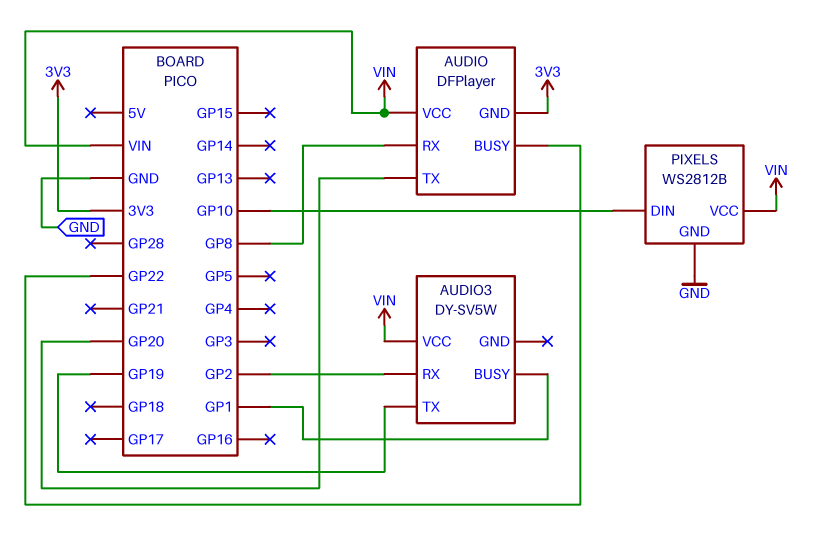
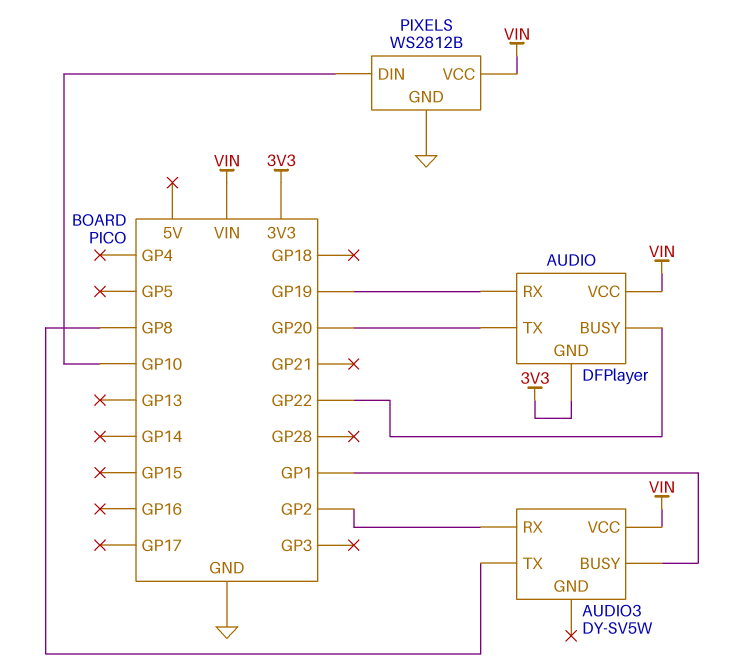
AUDIO pin RX: GP8 -> GP19
AUDIO3 pin TX: GP19 -> GP8

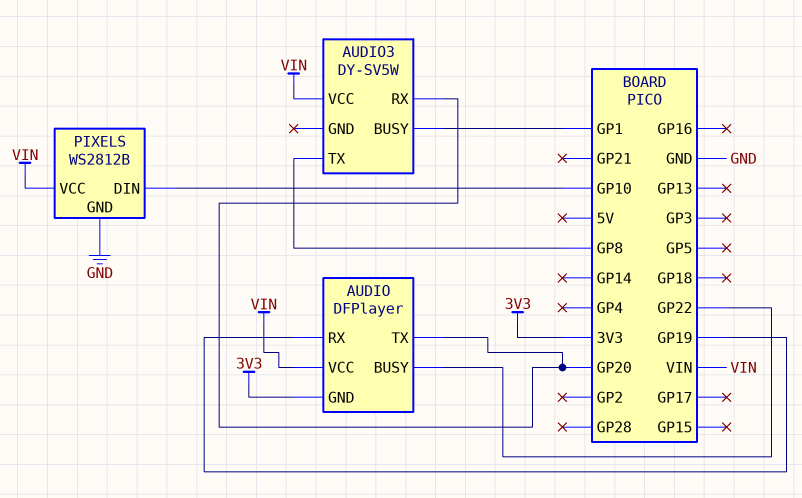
AUDIO3 pin RX: GP2 -> GP20

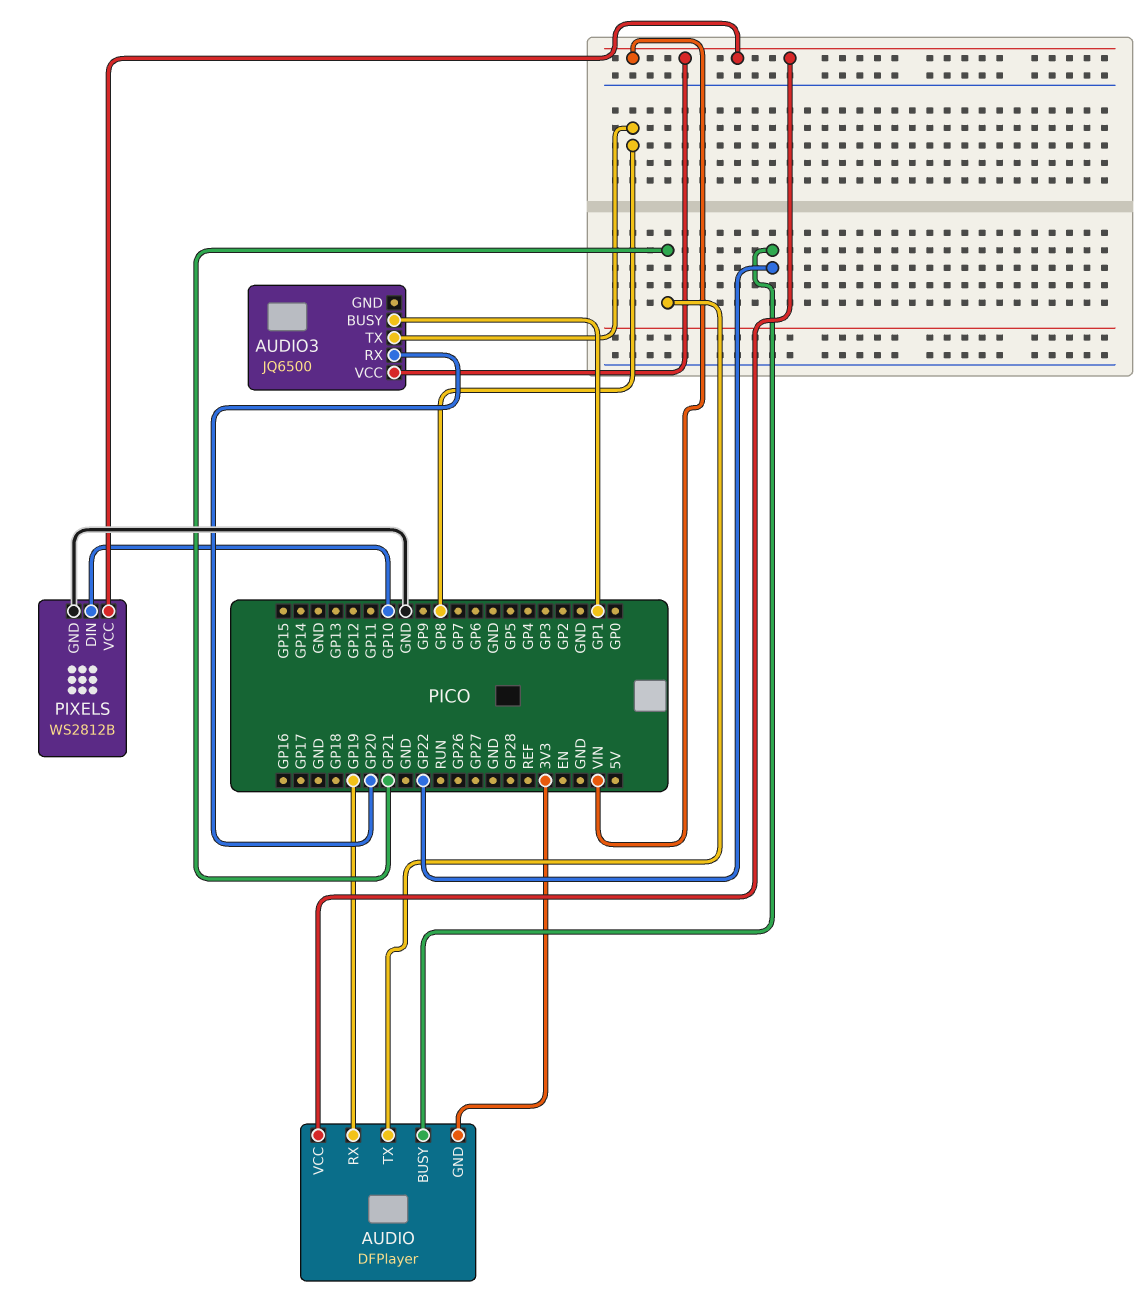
AUDIO pin TX: GP20 -> GP21
AUDIO3: DY-SV5W -> JQ6500

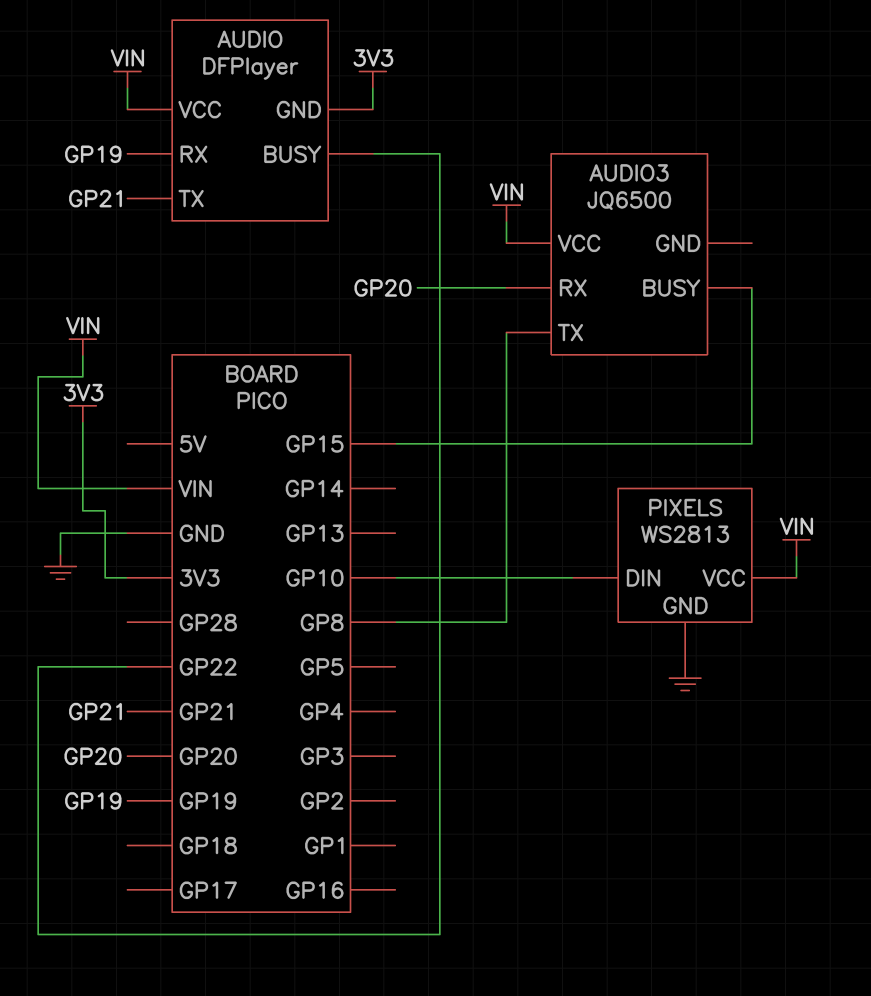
AUDIO3 pin BUSY: GP1 -> GP15
PIXELS: WS2812B -> WS2813

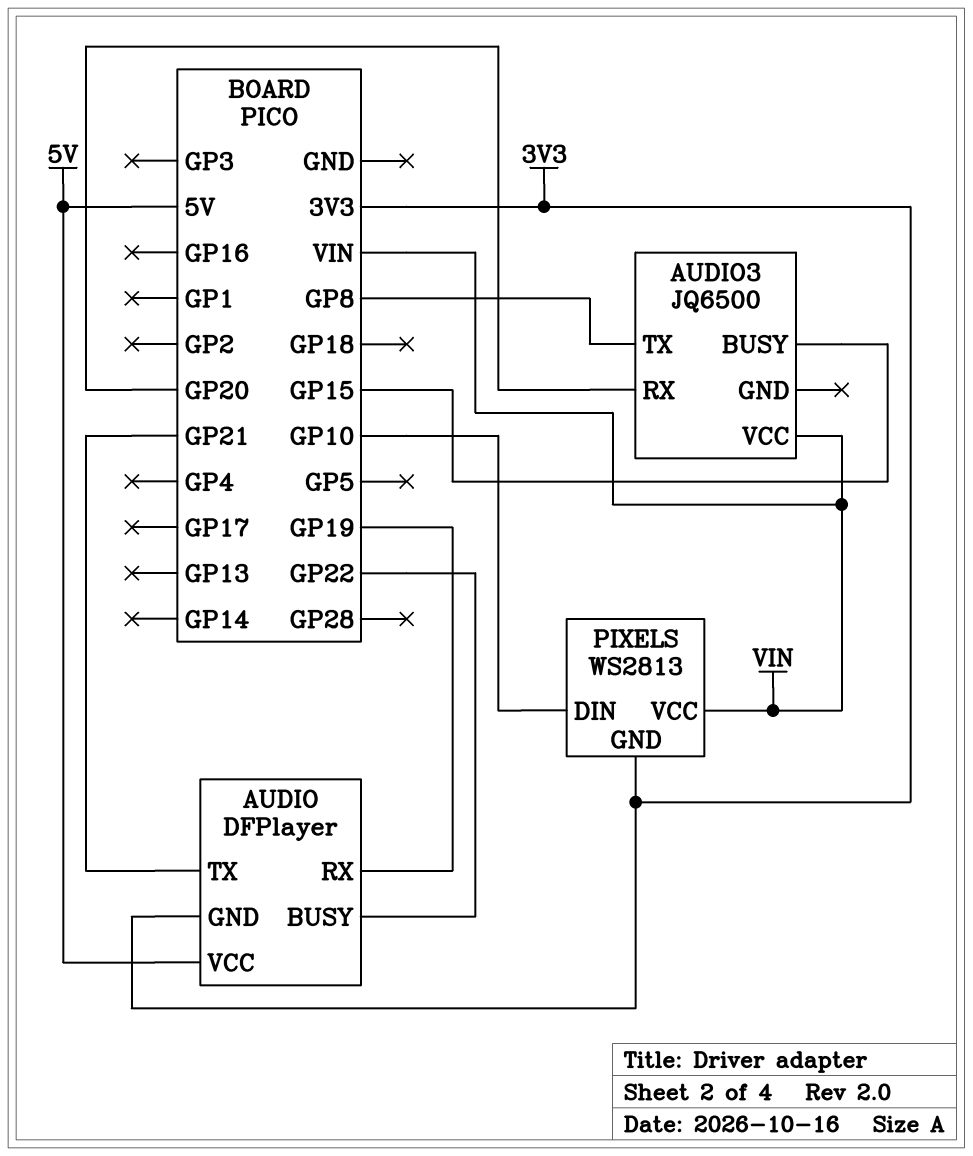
AUDIO pin VCC: VIN -> 5V
PIXELS pin GND: GND -> 3V3

